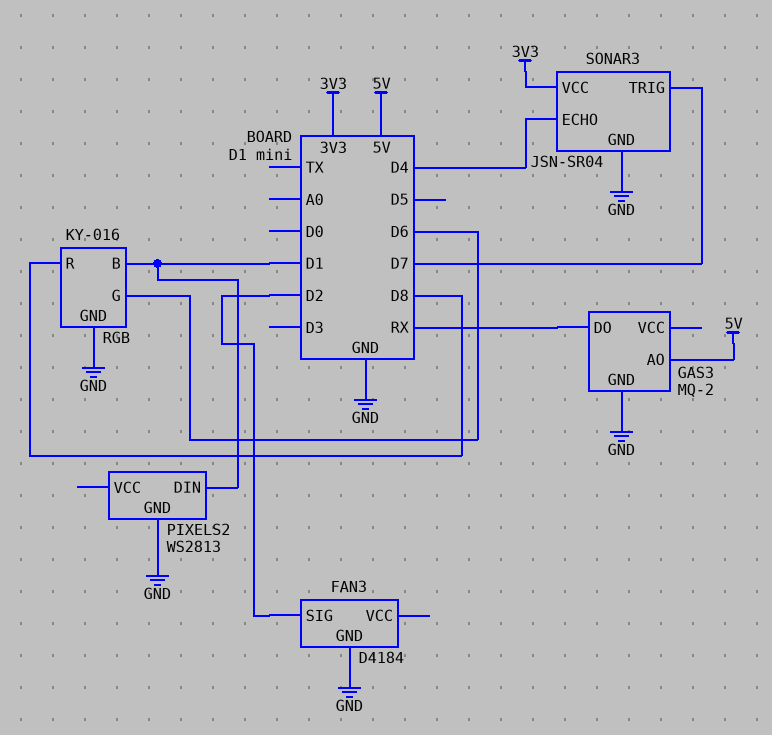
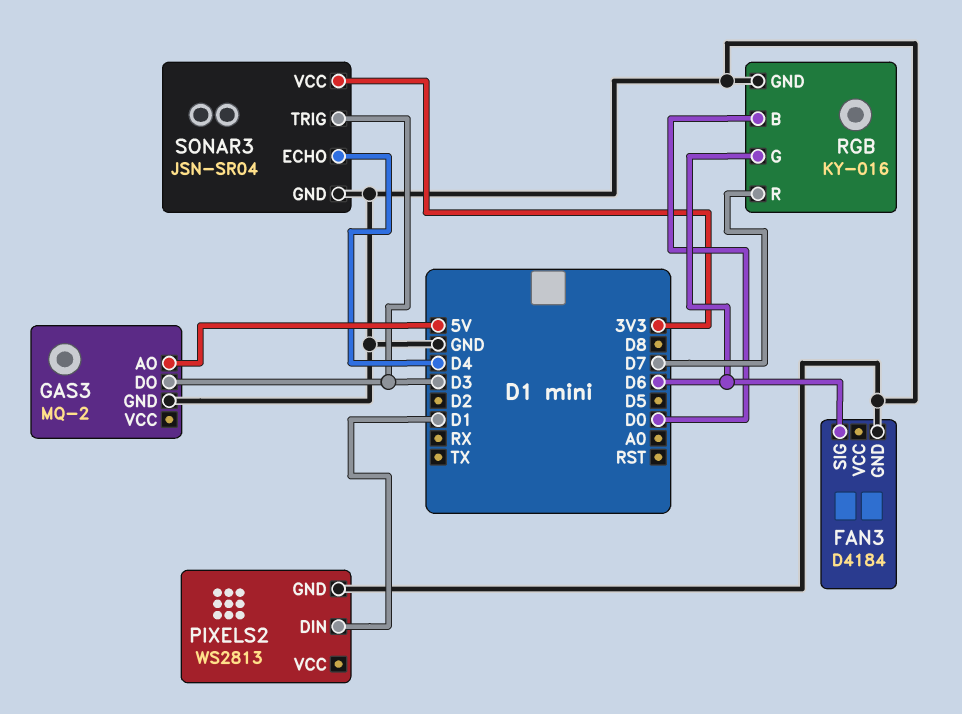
FAN3 pin SIG: D2 -> D6
GAS3 pin DO: RX -> D3
RGB pin B: D1 -> D0
RGB pin R: D8 -> D7
SONAR3 pin TRIG: D7 -> D3

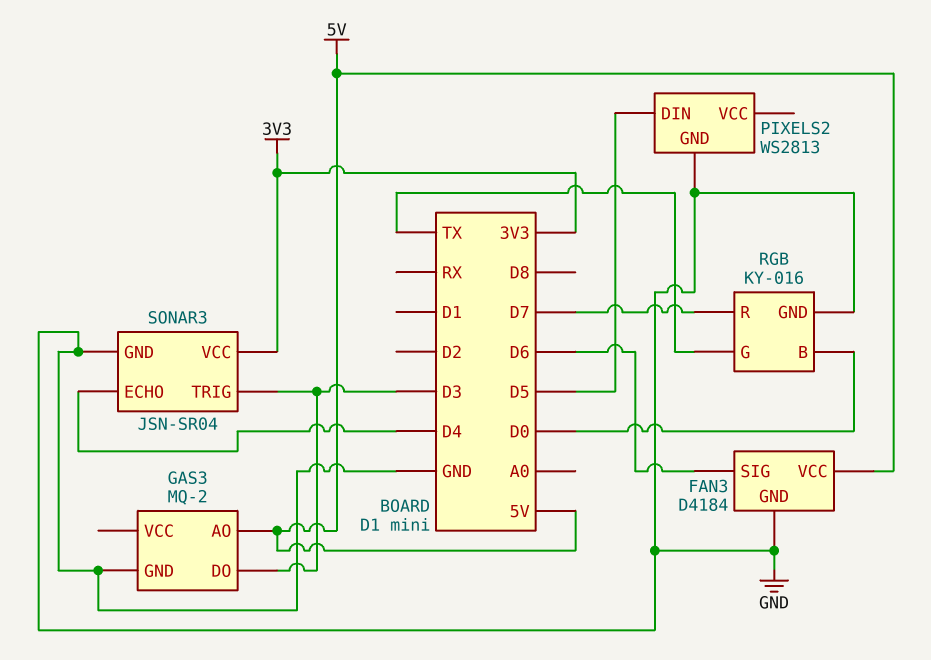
FAN3 pin VCC: none -> 5V
PIXELS2 pin DIN: D1 -> D5
RGB pin G: D6 -> TX

